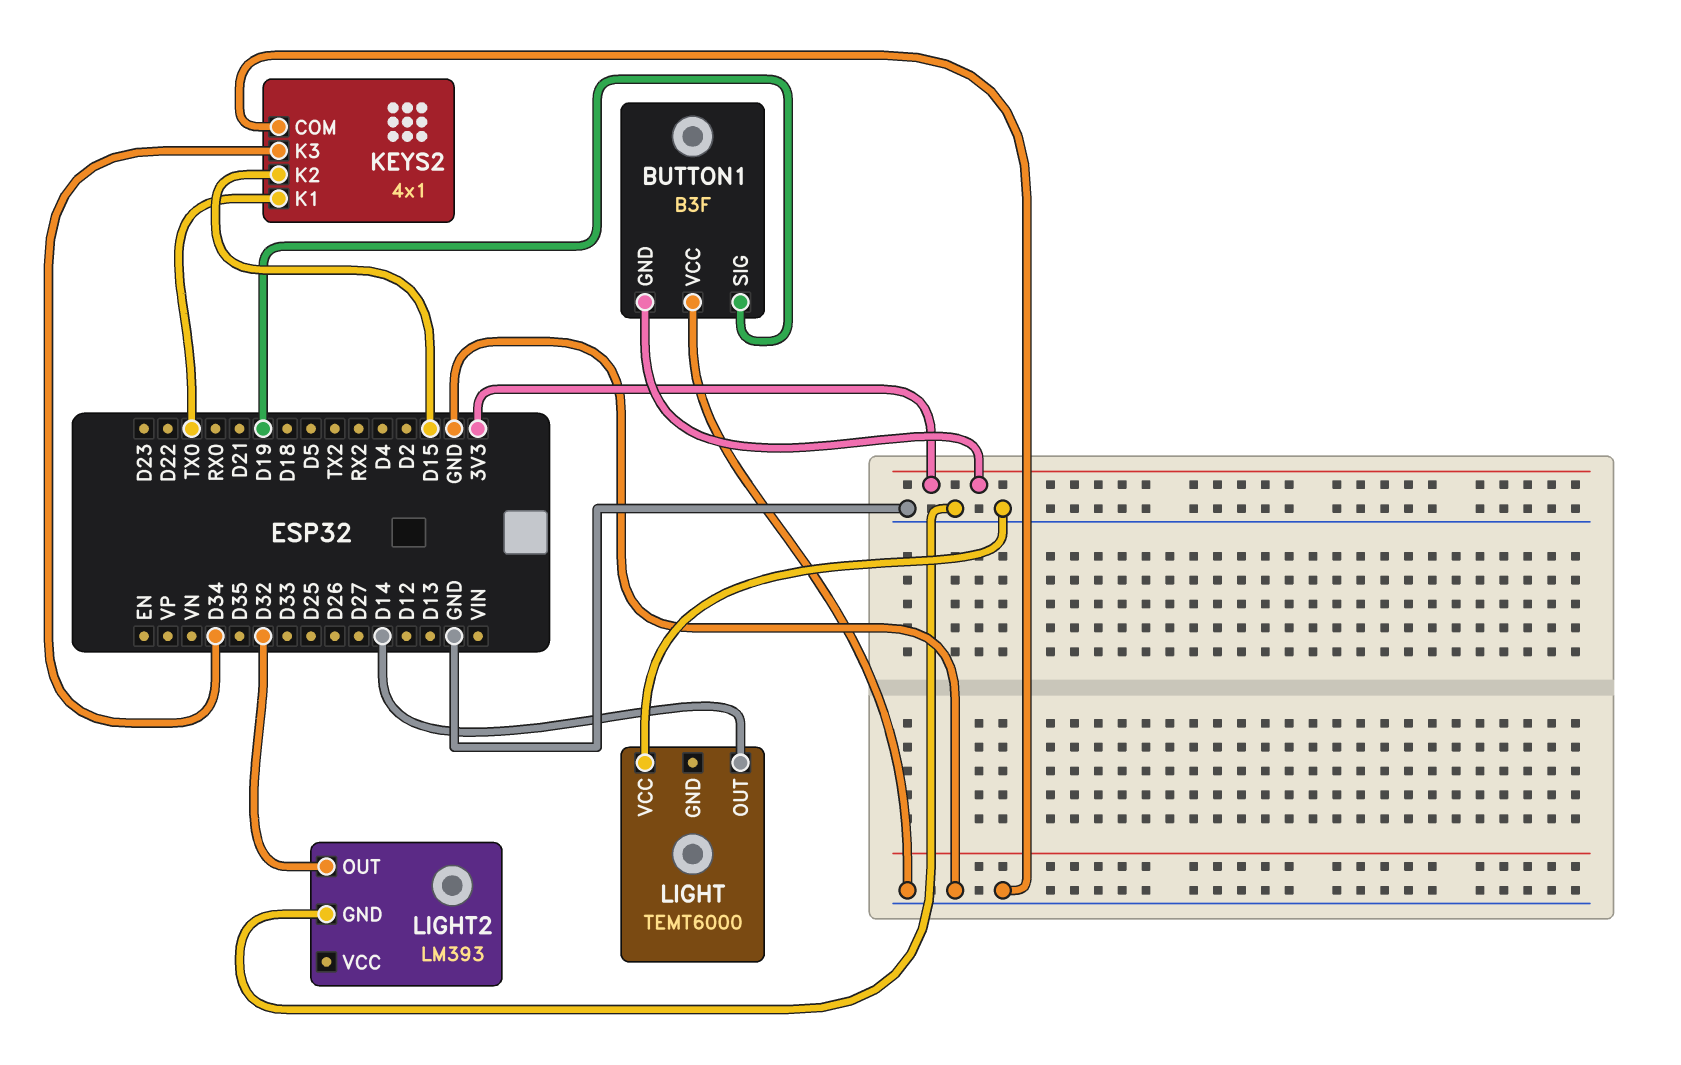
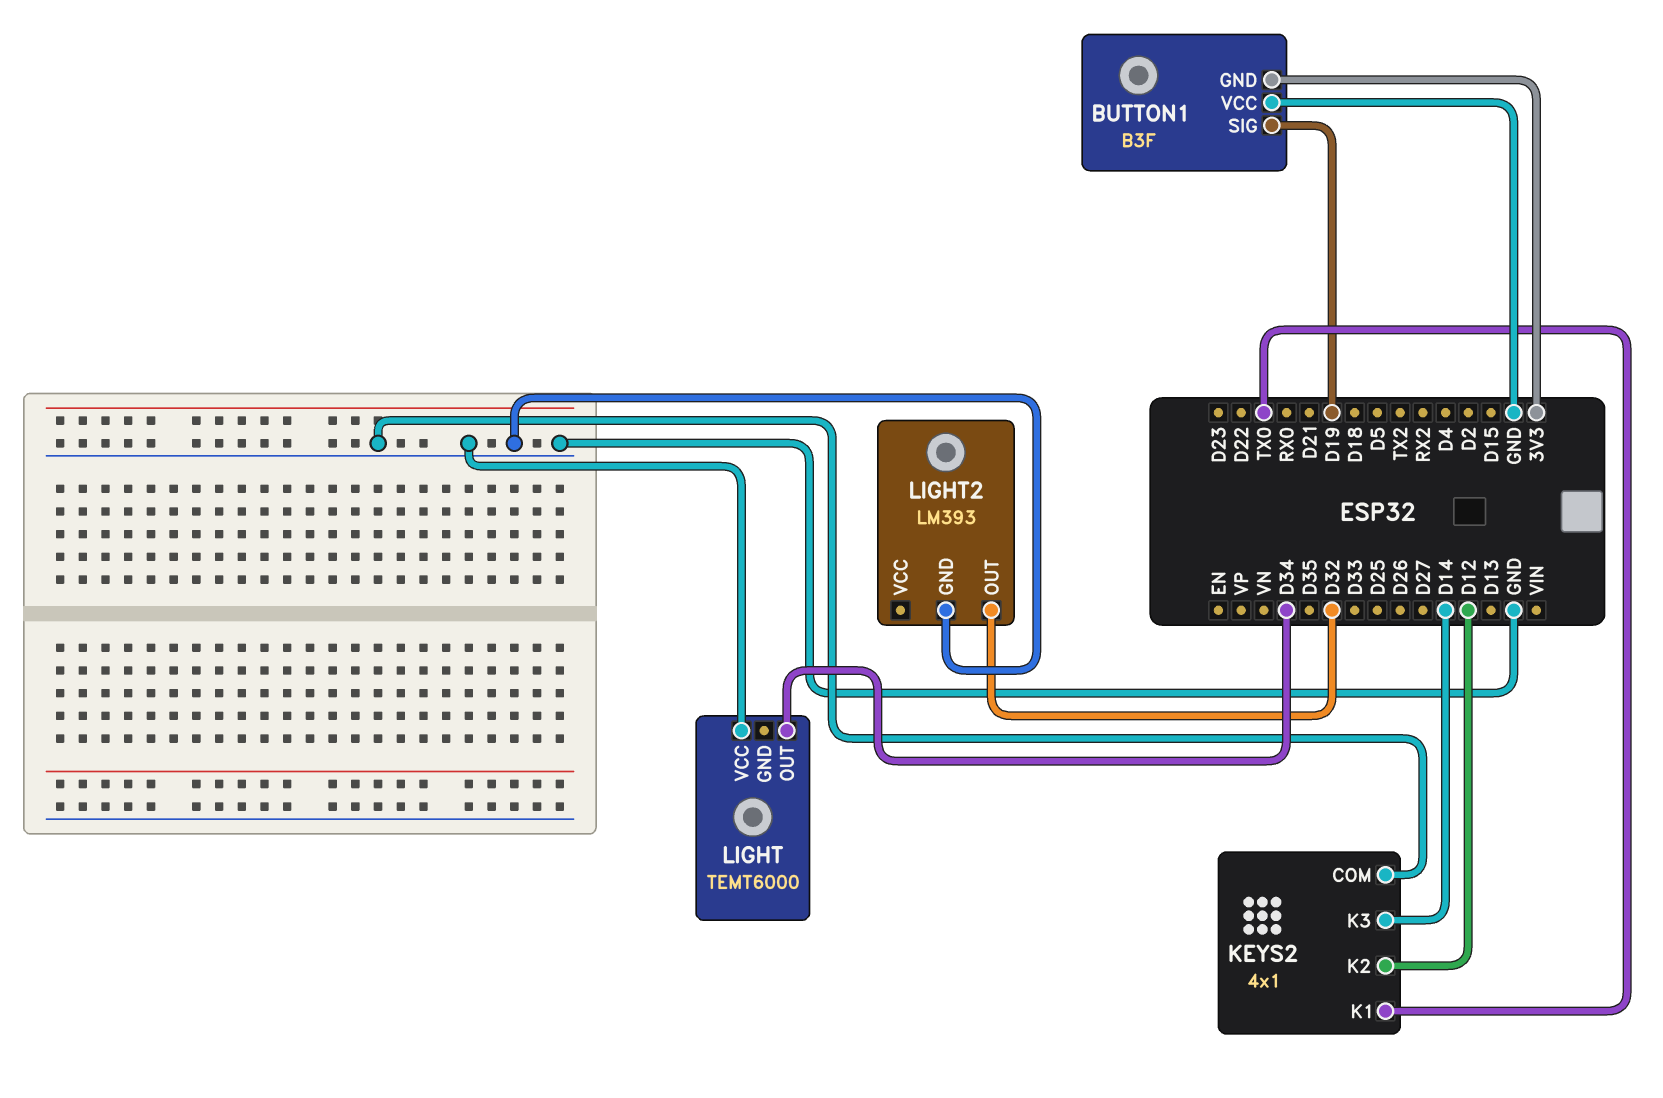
KEYS2 pin K2: D15 -> D12
KEYS2 pin K3: D34 -> D14
LIGHT pin OUT: D14 -> D34

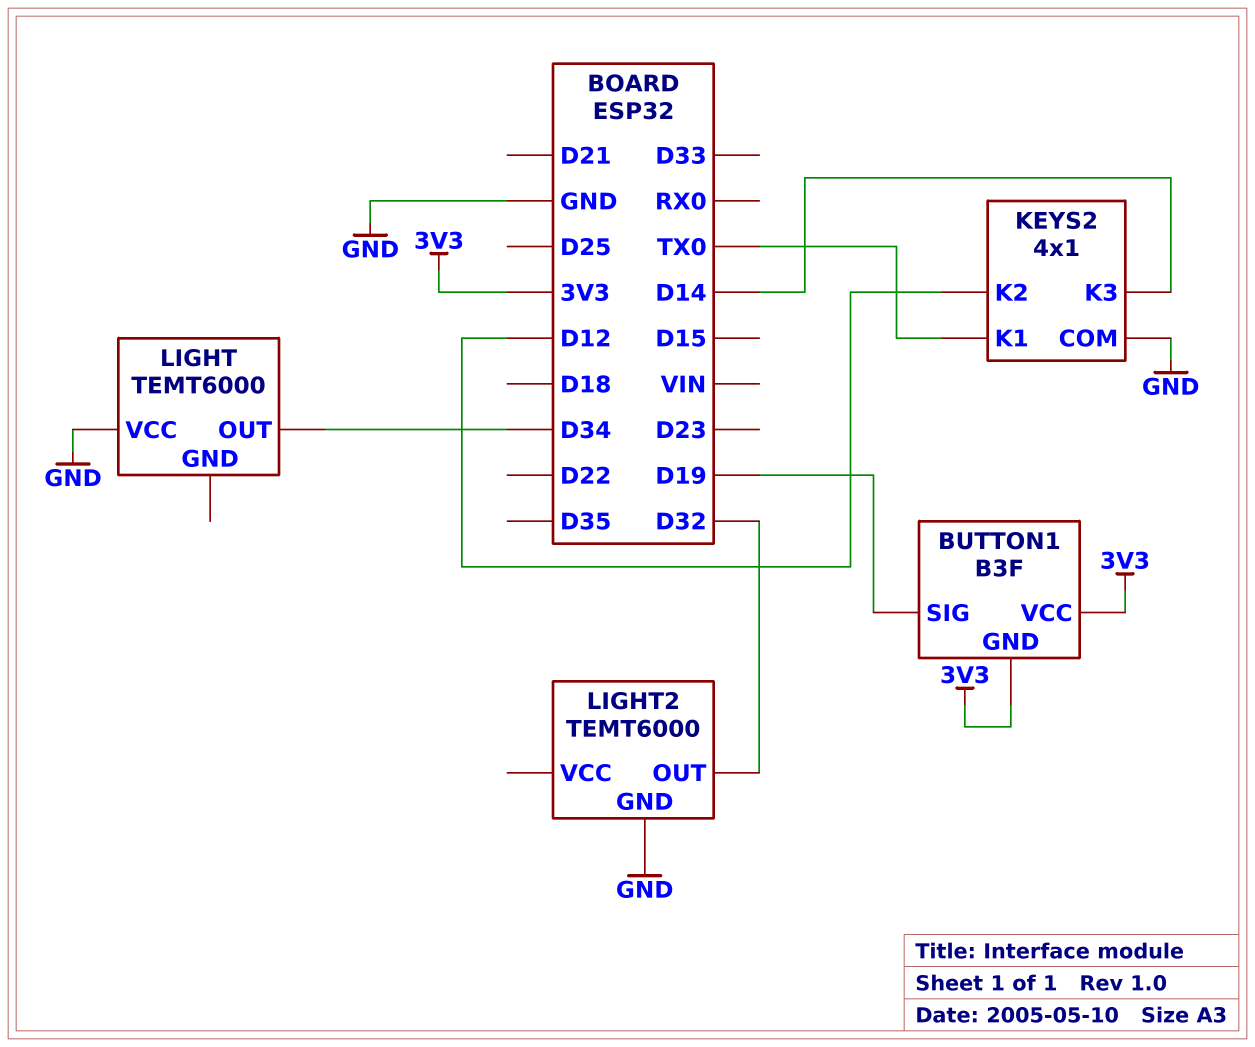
BUTTON1 pin VCC: GND -> 3V3
LIGHT2: LM393 -> TEMT6000

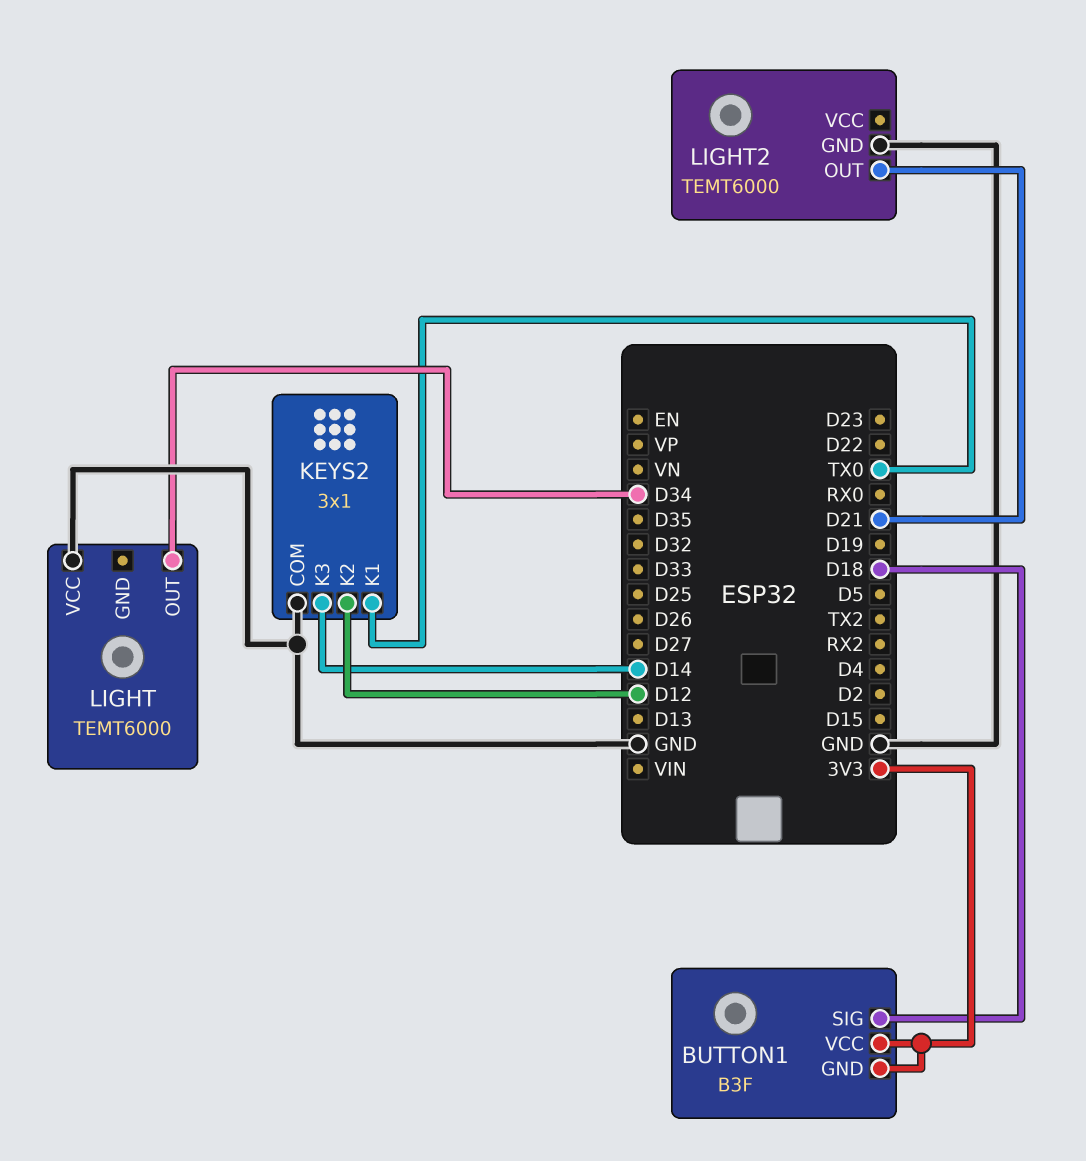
BUTTON1 pin SIG: D19 -> D18
KEYS2: 4x1 -> 3x1
LIGHT2 pin OUT: D32 -> D21

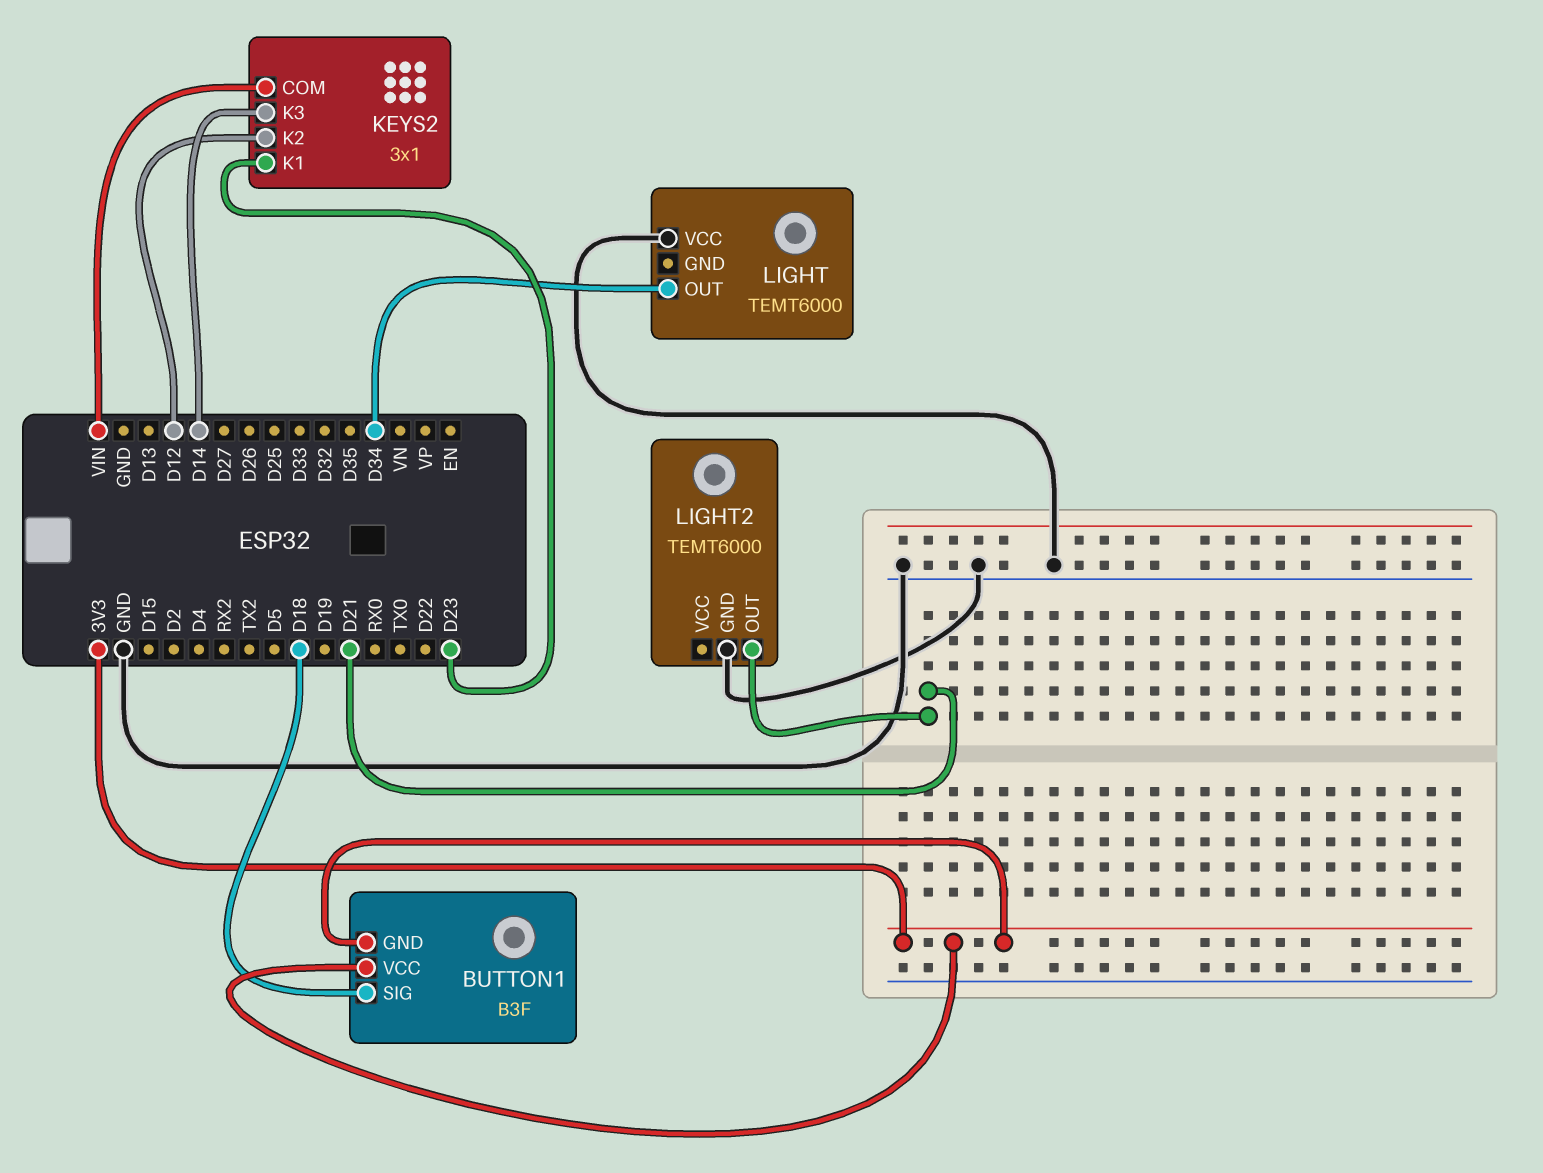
KEYS2 pin COM: GND -> VIN
KEYS2 pin K1: TX0 -> D23

